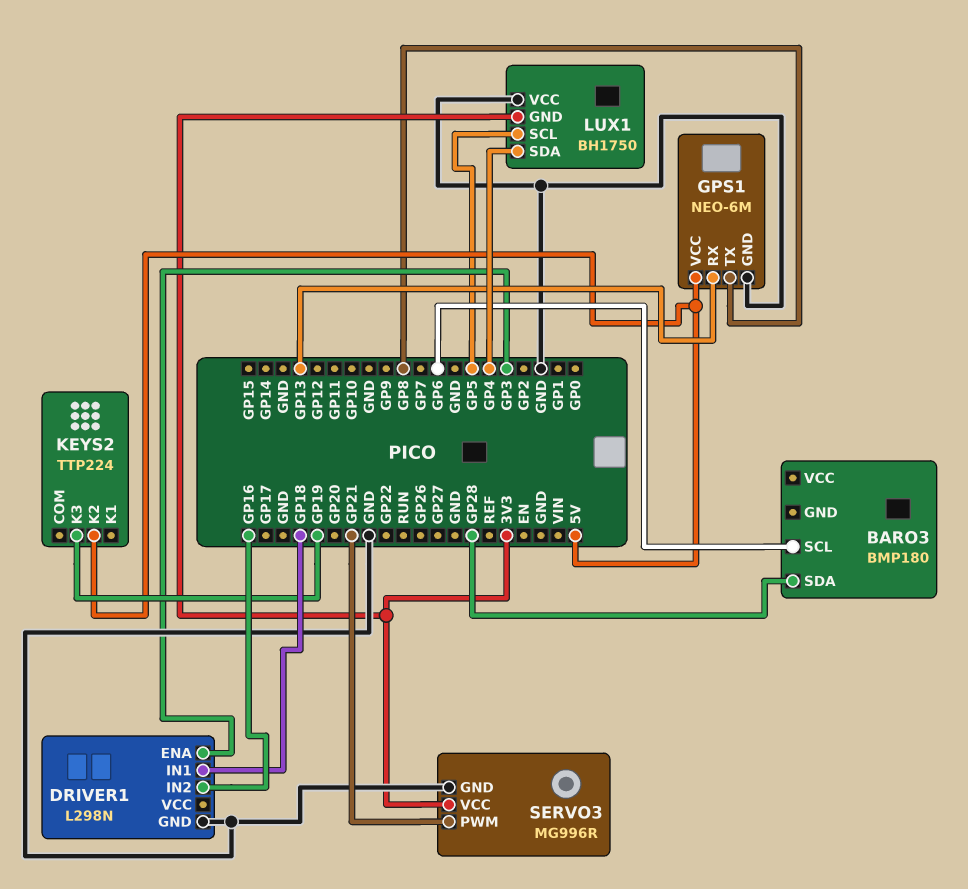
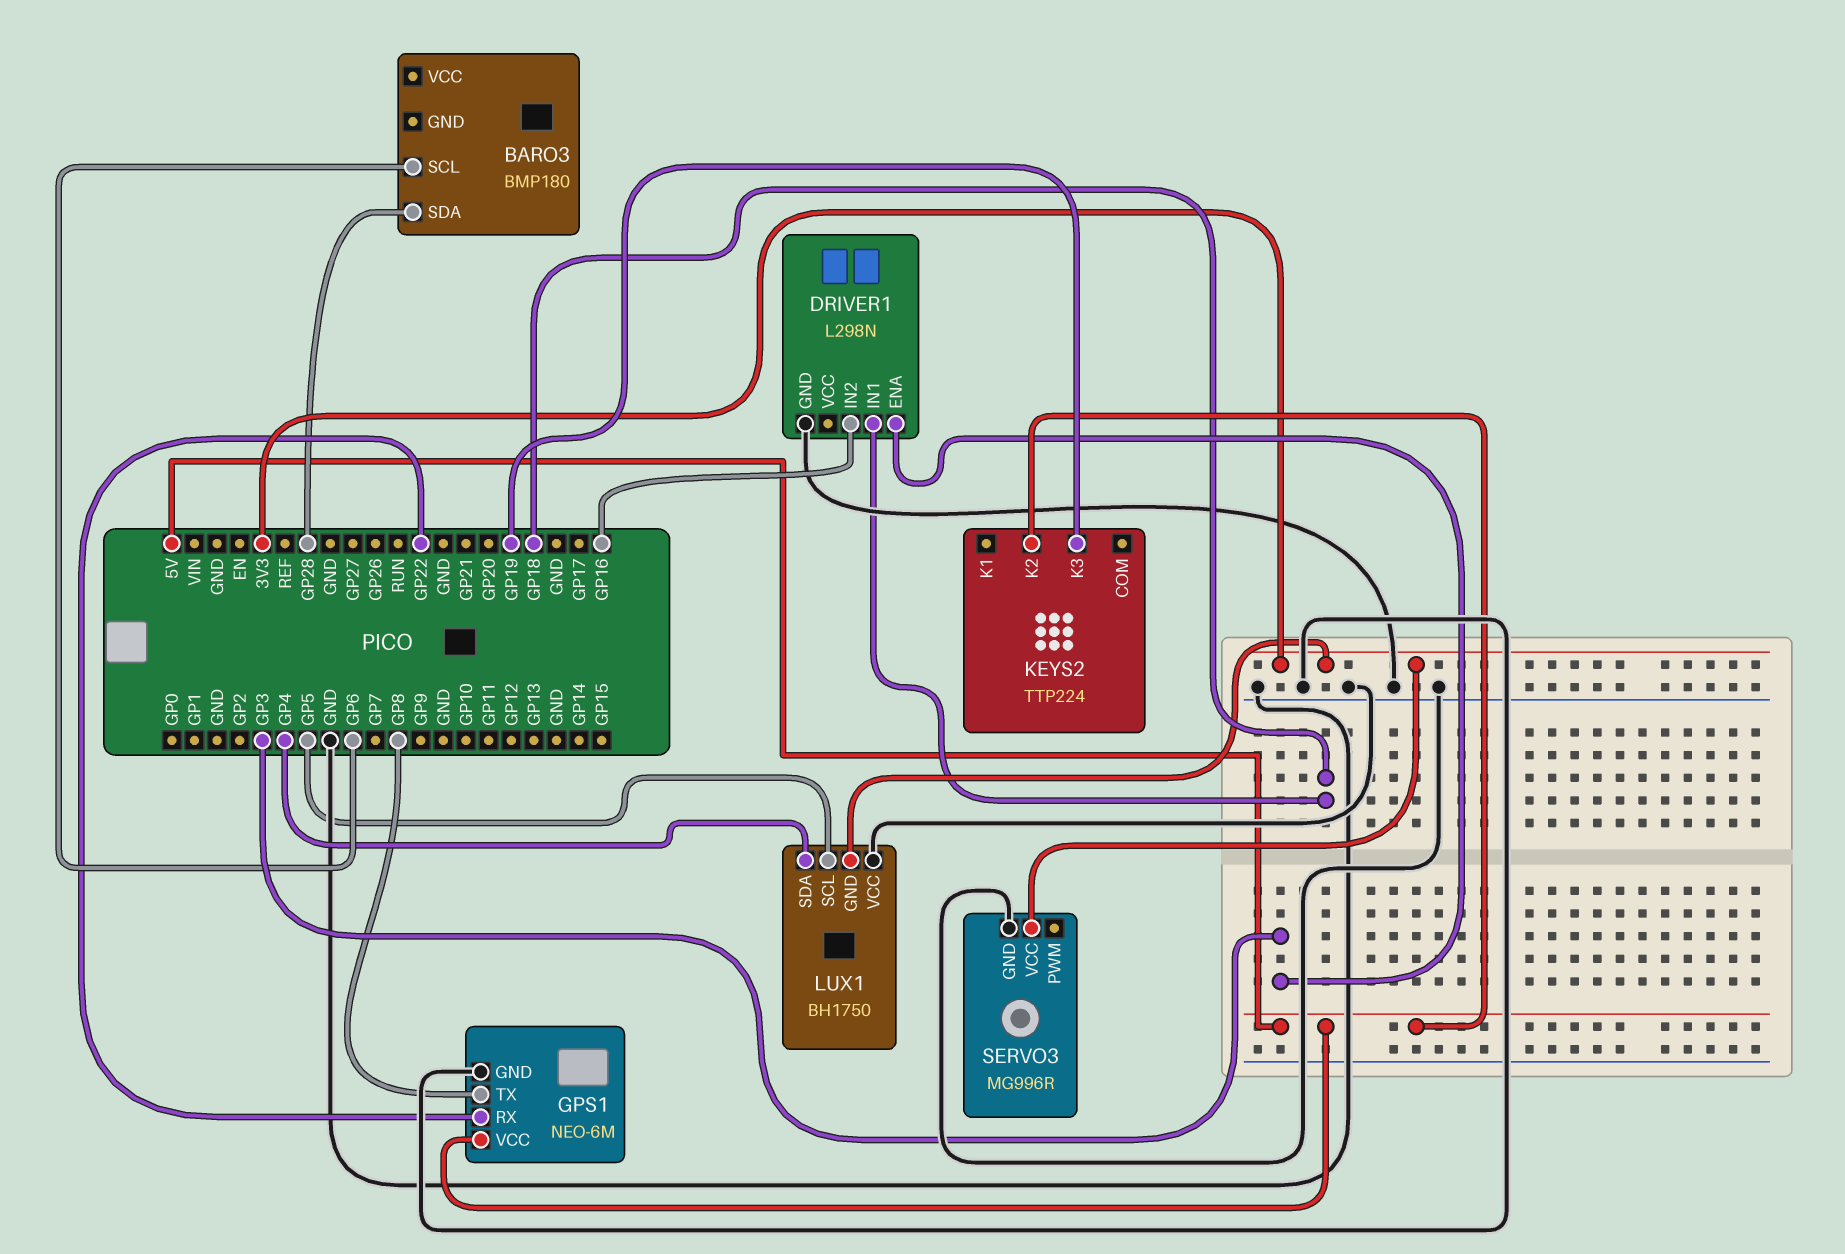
GPS1 pin RX: GP13 -> GP22
SERVO3 pin PWM: GP21 -> none

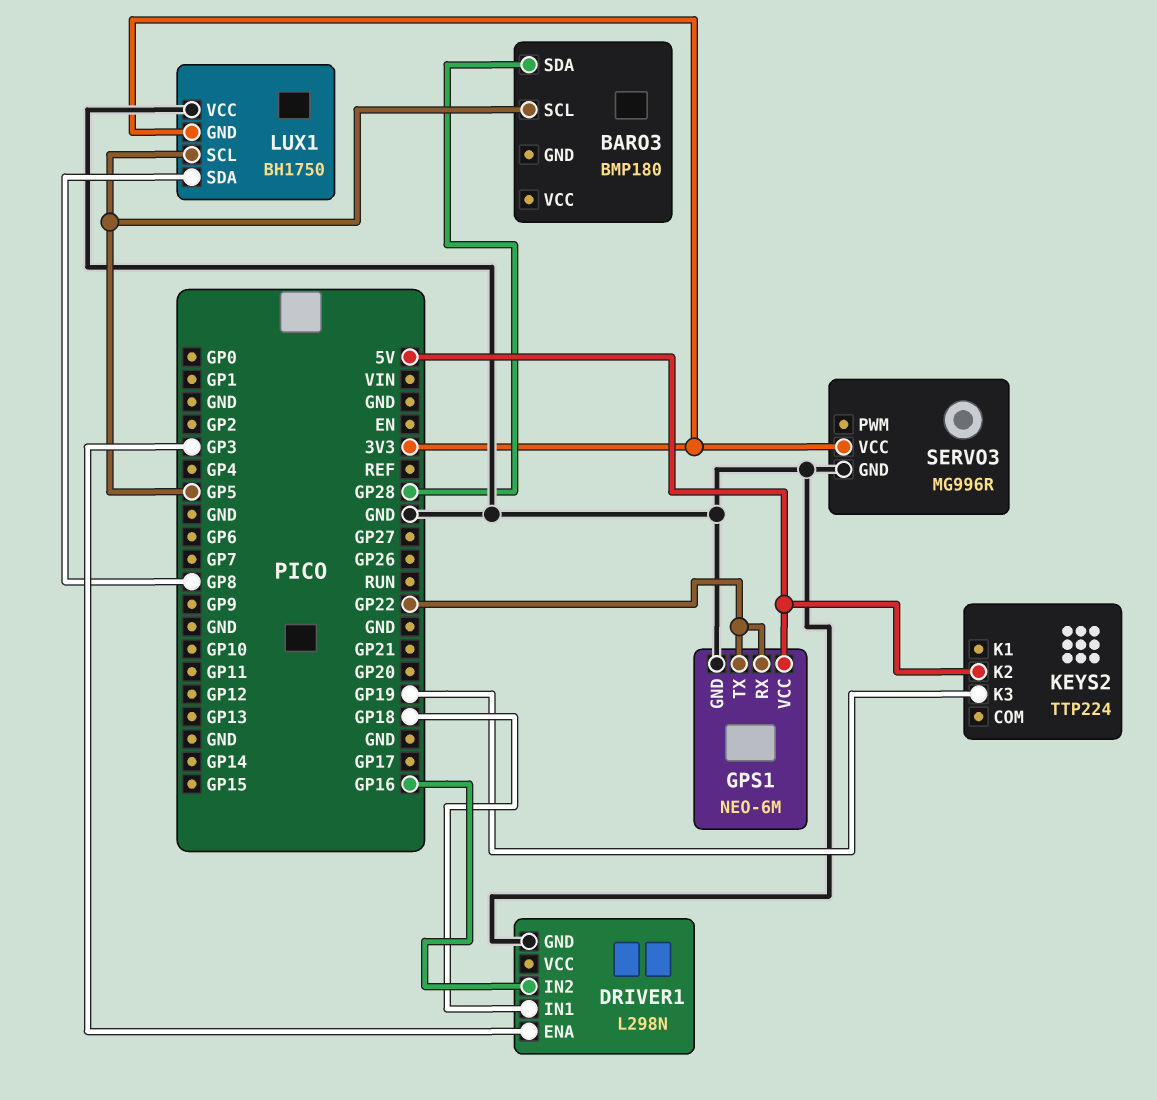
BARO3 pin SCL: GP6 -> GP5
GPS1 pin TX: GP8 -> GP22
LUX1 pin SDA: GP4 -> GP8

